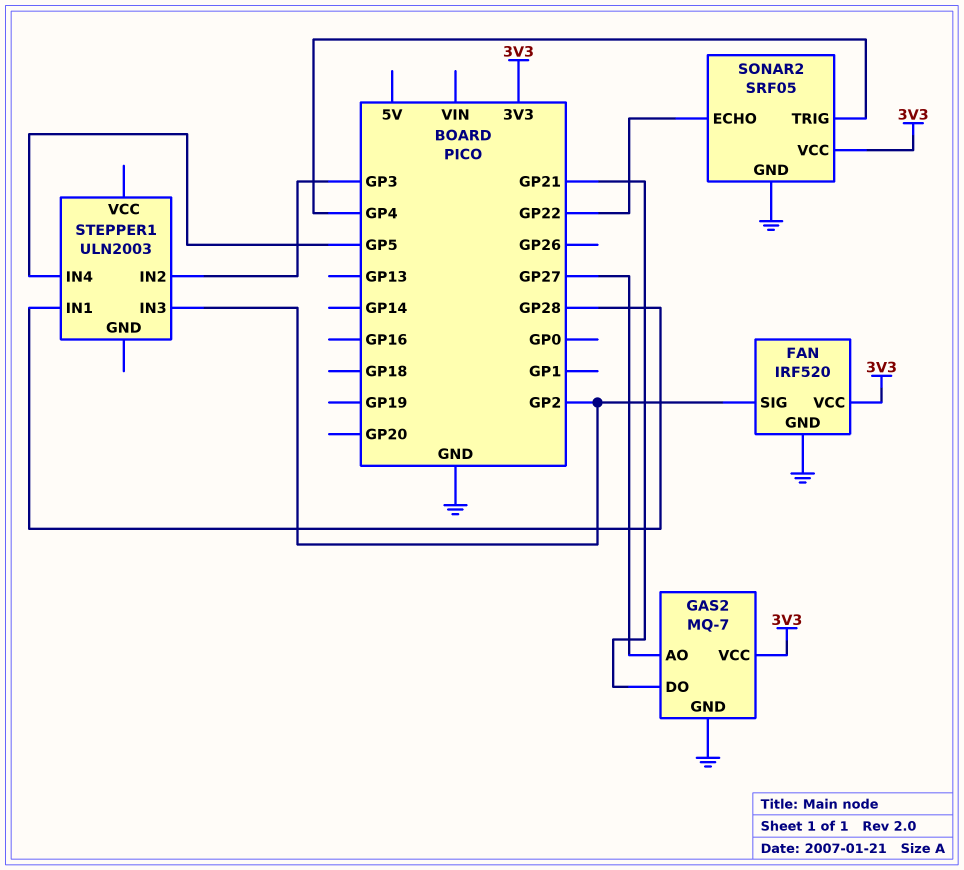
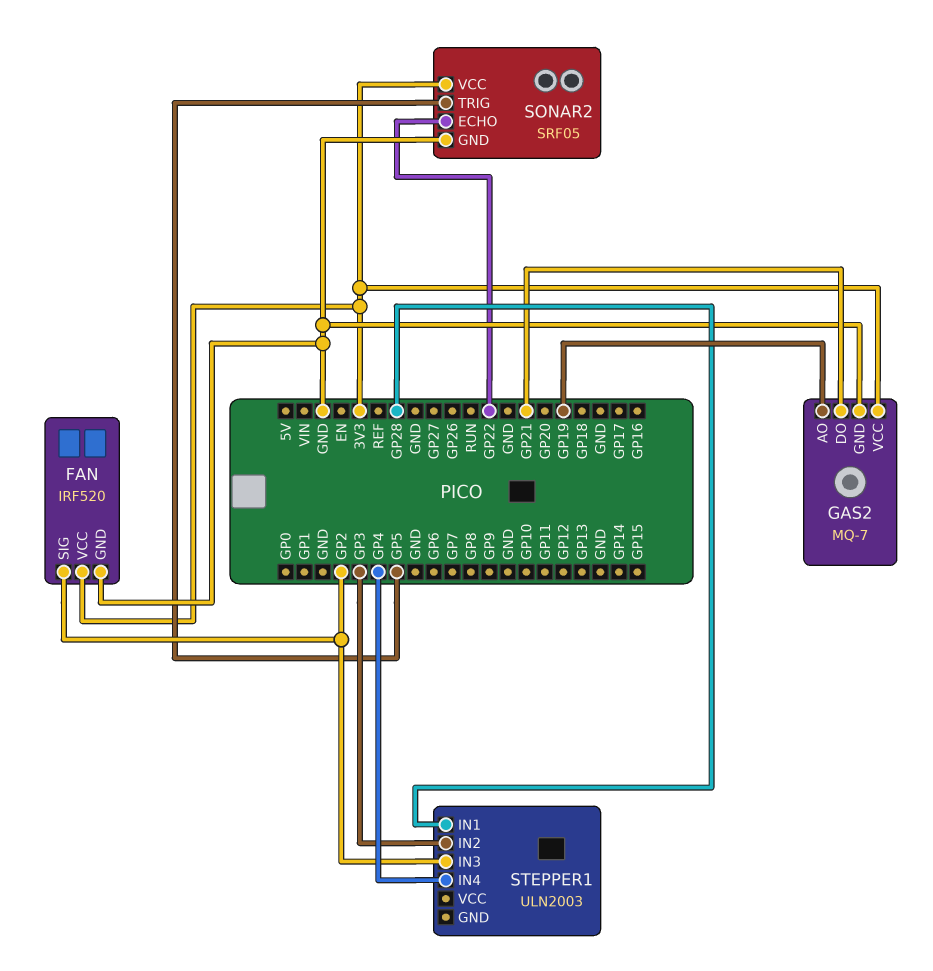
GAS2 pin AO: GP27 -> GP19
SONAR2 pin TRIG: GP4 -> GP5
STEPPER1 pin IN4: GP5 -> GP4

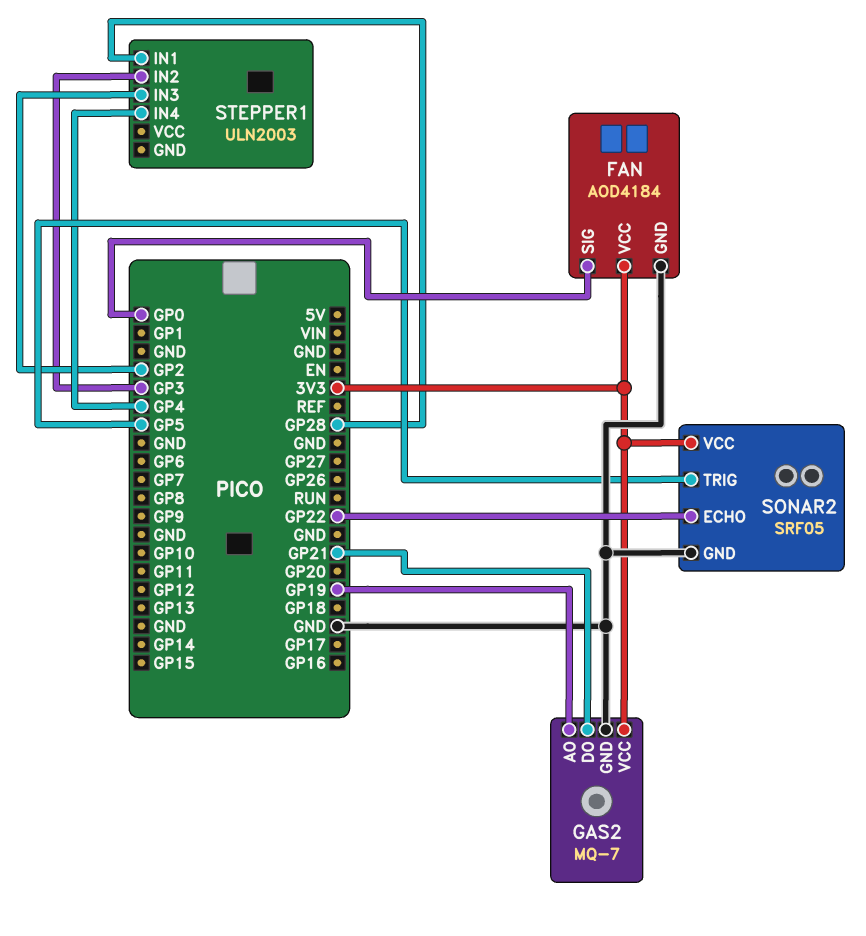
FAN: IRF520 -> AOD4184
FAN pin SIG: GP2 -> GP0

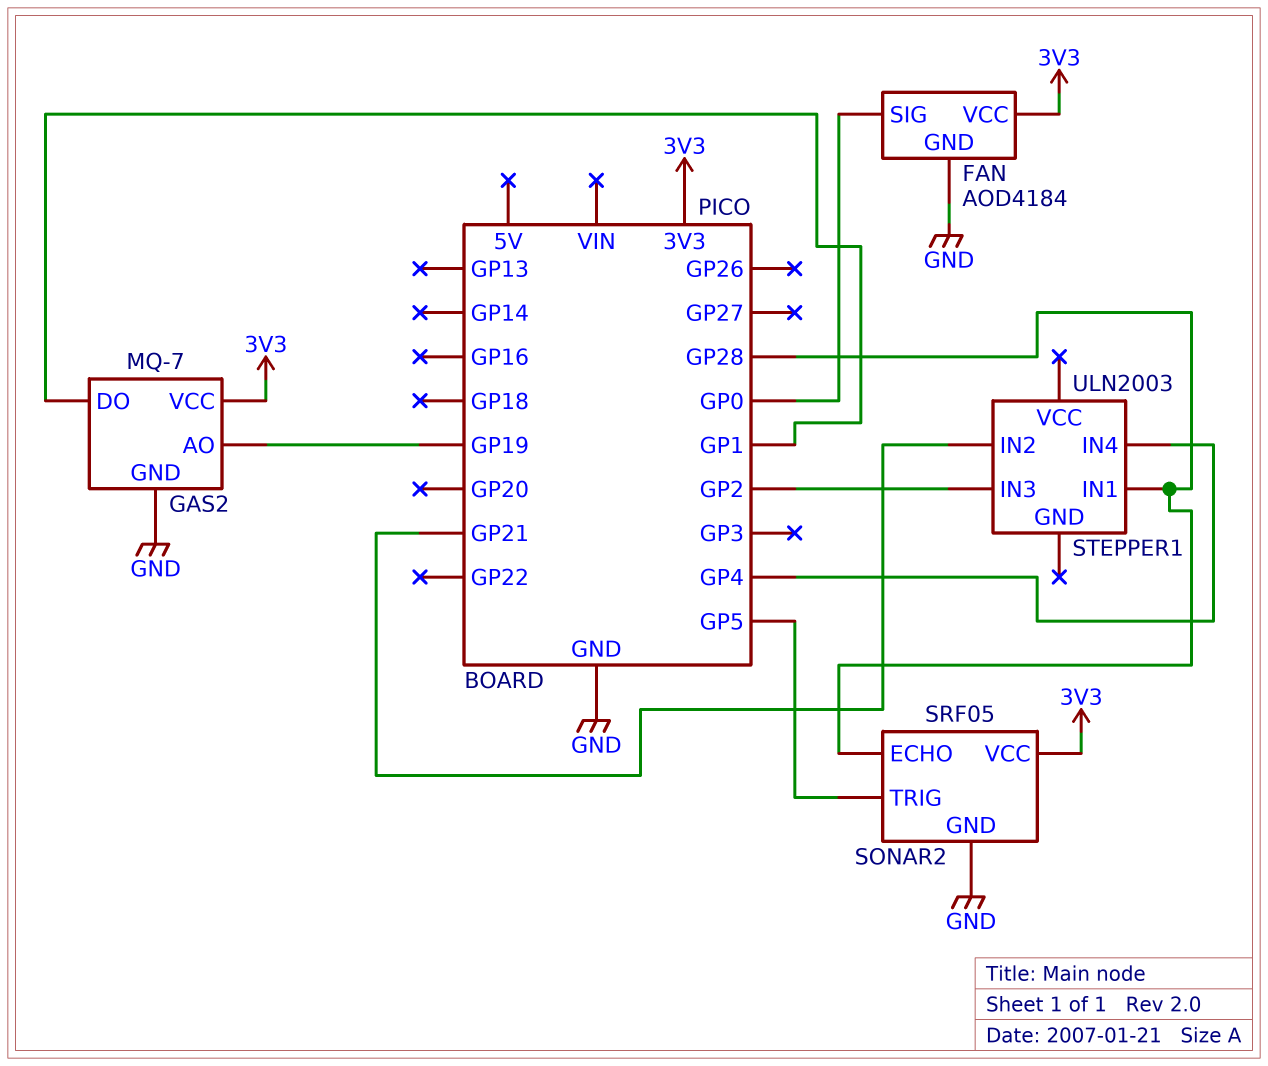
GAS2 pin DO: GP21 -> GP1
SONAR2 pin ECHO: GP22 -> GP28
STEPPER1 pin IN2: GP3 -> GP21

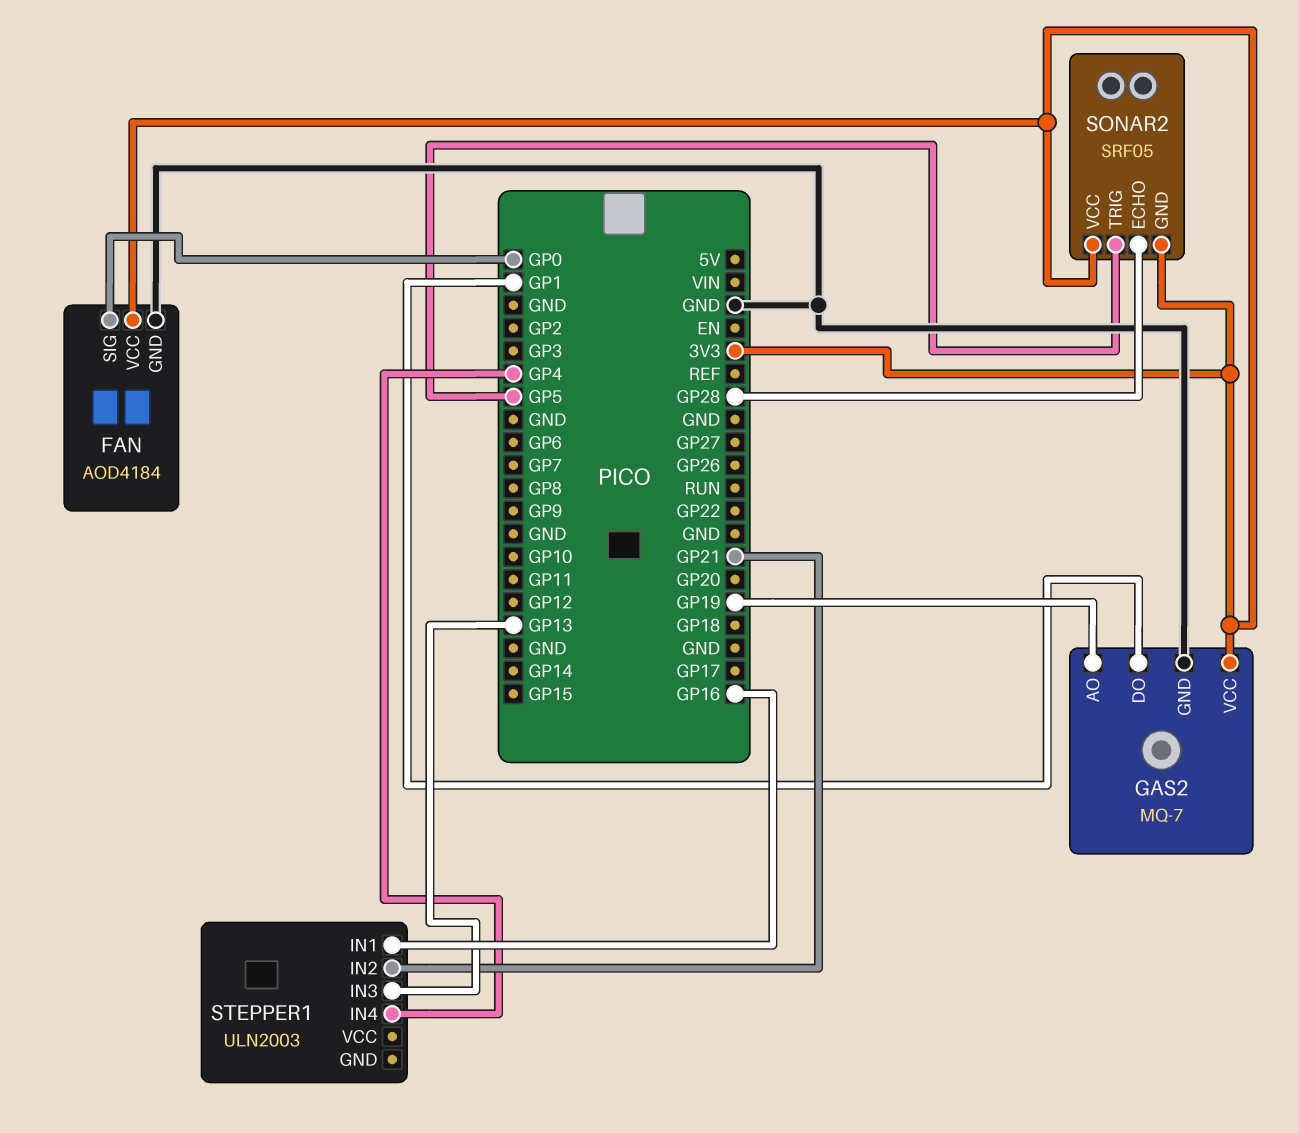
SONAR2 pin GND: GND -> 3V3
STEPPER1 pin IN1: GP28 -> GP16
STEPPER1 pin IN3: GP2 -> GP13

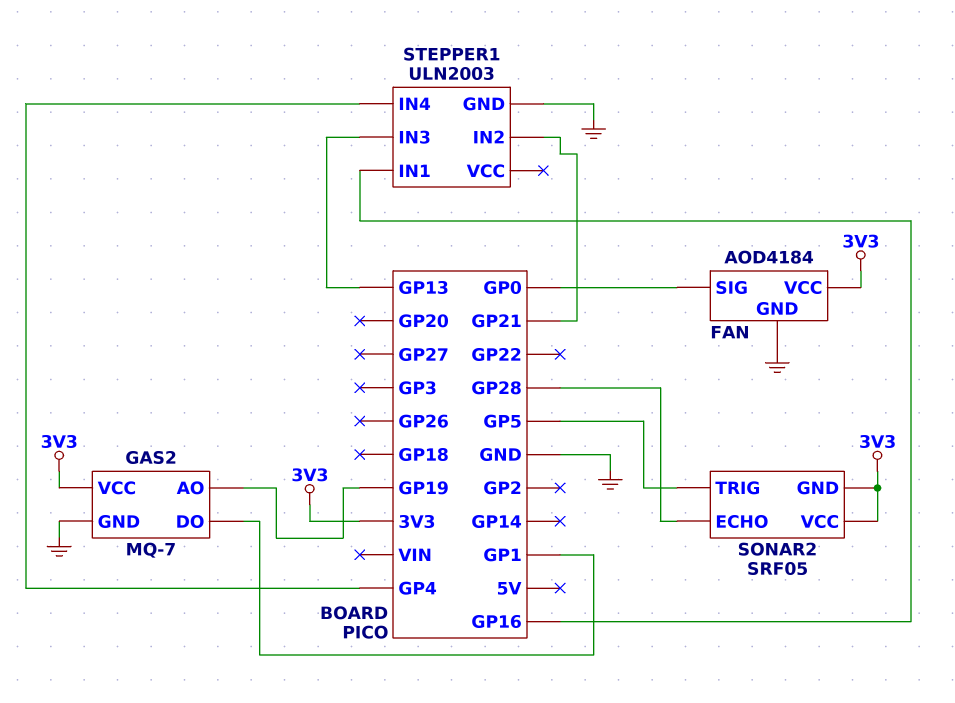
STEPPER1 pin GND: none -> GND

